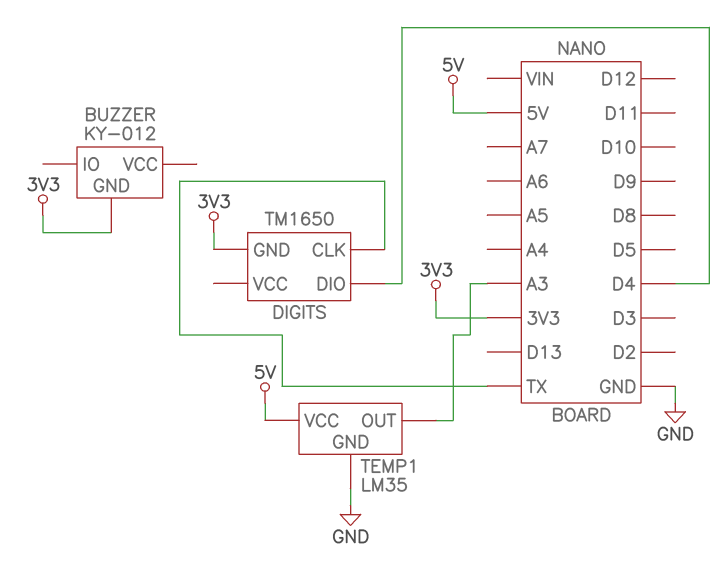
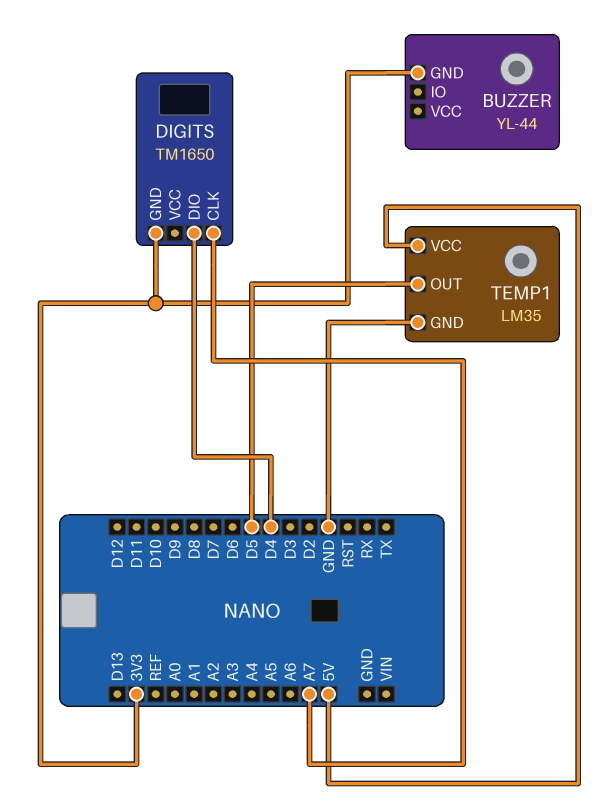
BUZZER: KY-012 -> YL-44
DIGITS pin CLK: TX -> A7
TEMP1 pin OUT: A3 -> D5

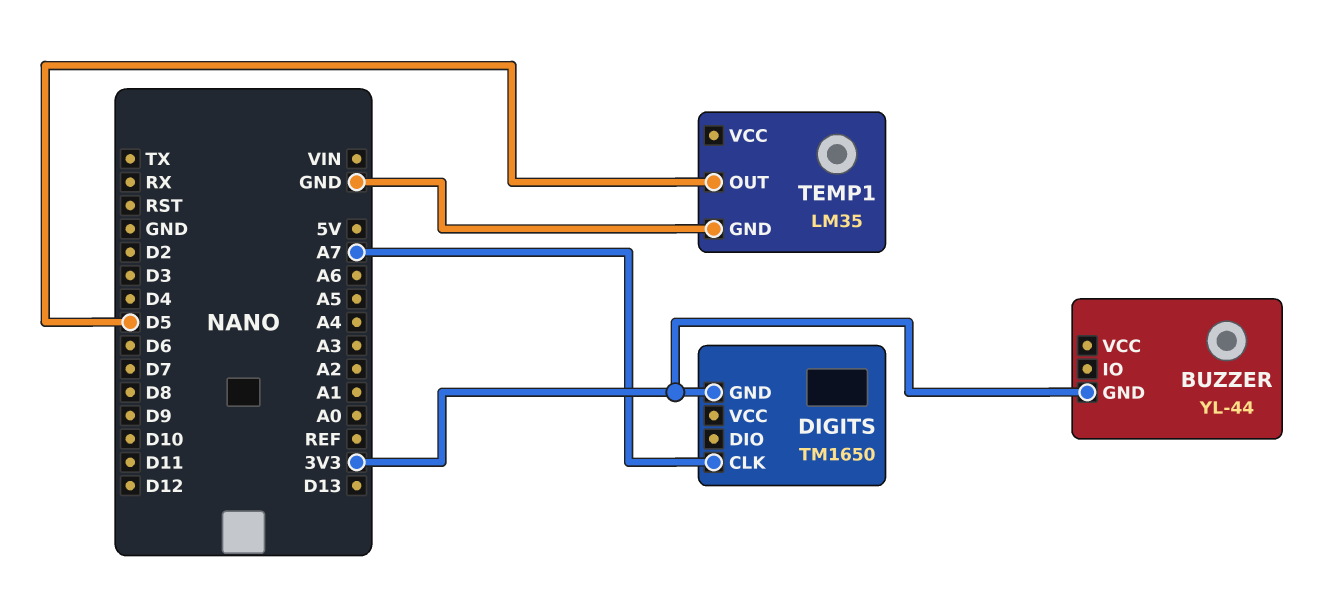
DIGITS pin DIO: D4 -> none
TEMP1 pin VCC: 5V -> none

